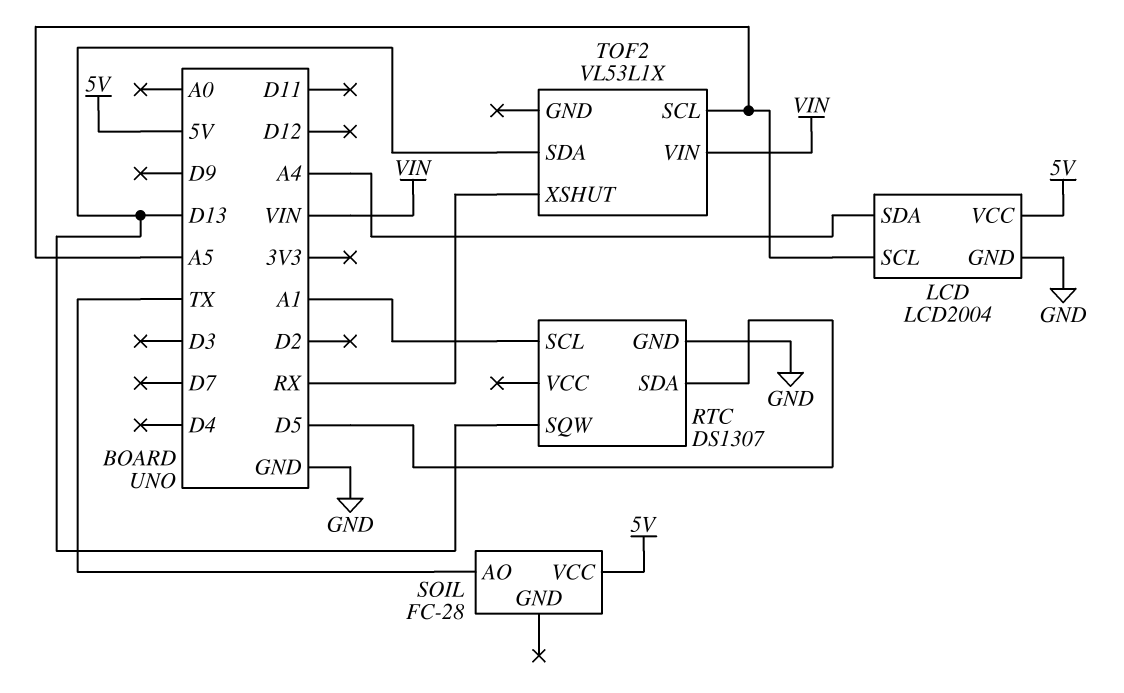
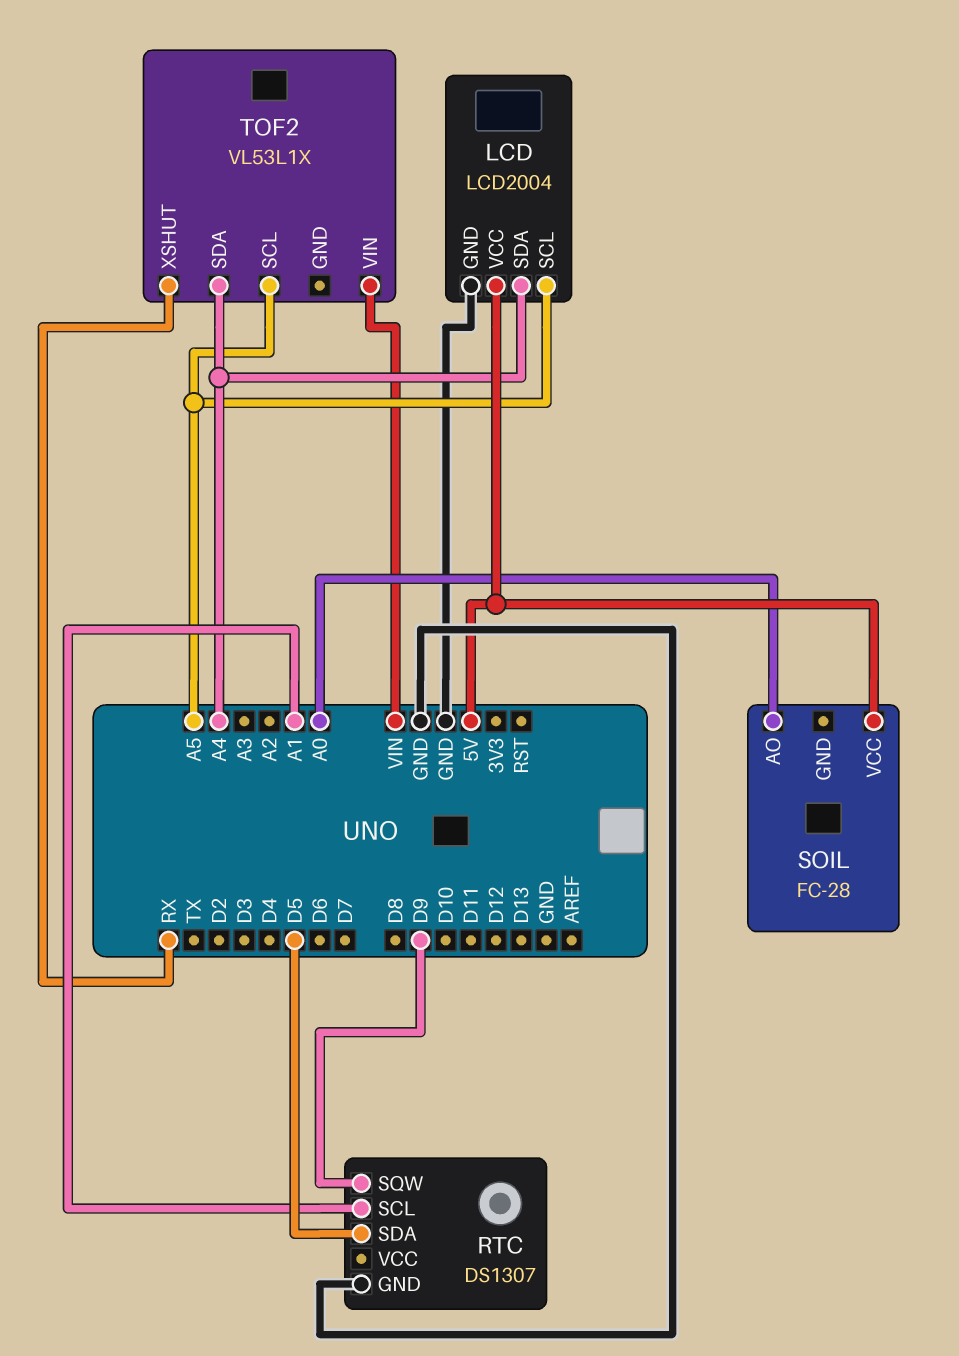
RTC pin SQW: D13 -> D9
SOIL pin AO: TX -> A0
TOF2 pin SDA: D13 -> A4

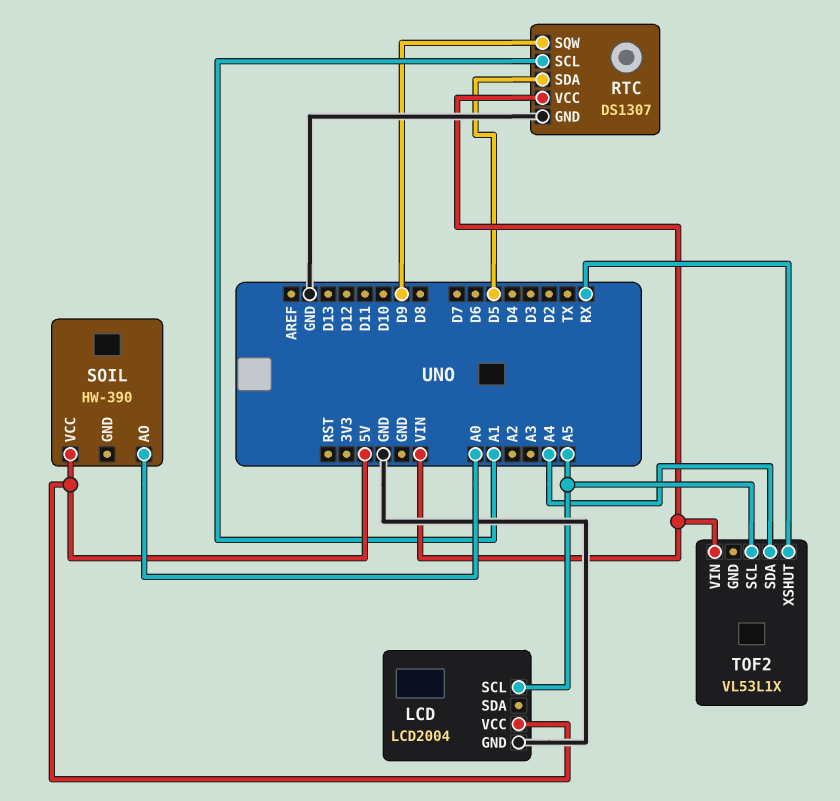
LCD pin SDA: A4 -> none
RTC pin VCC: none -> VIN
SOIL: FC-28 -> HW-390

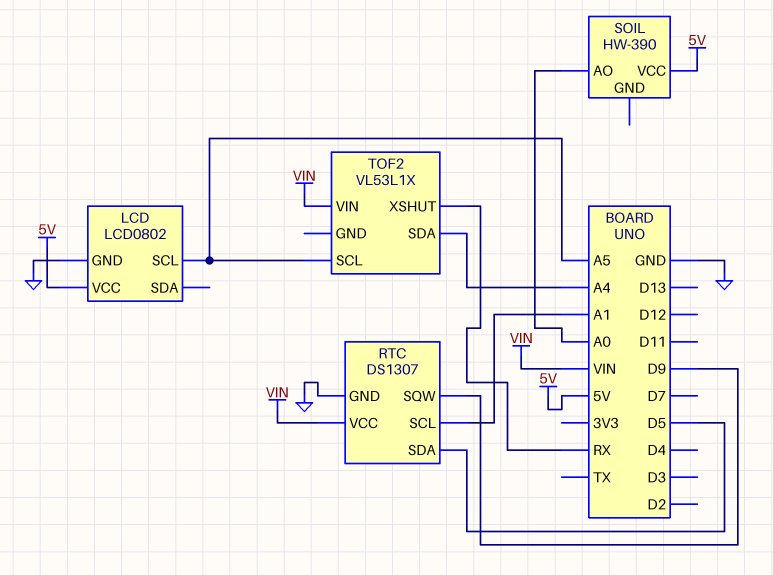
LCD: LCD2004 -> LCD0802

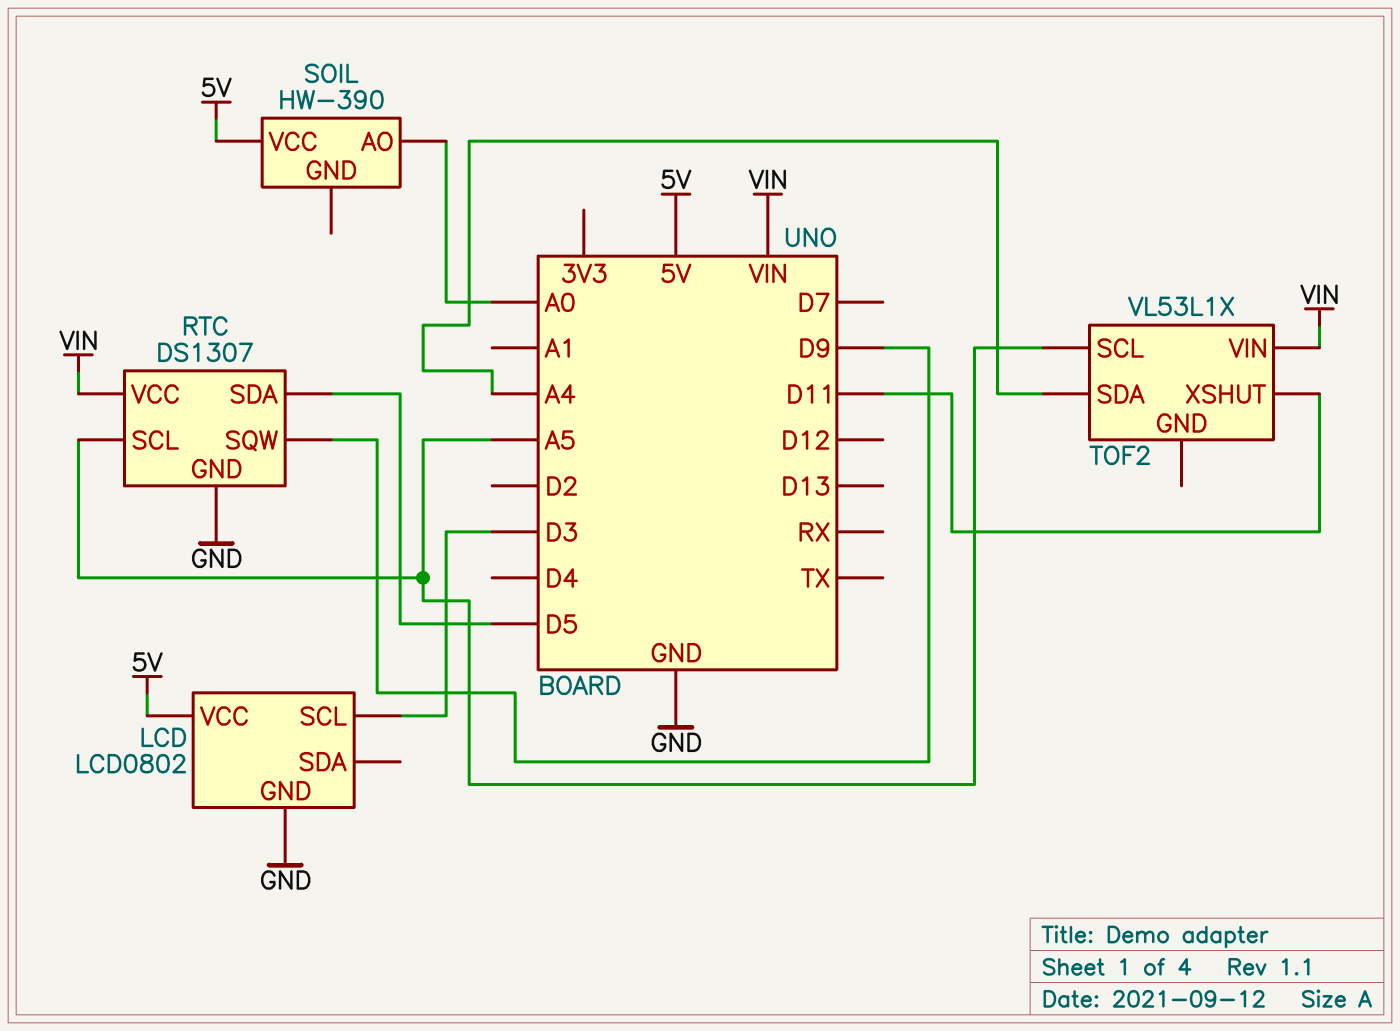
LCD pin SCL: A5 -> D3
RTC pin SCL: A1 -> A5
TOF2 pin XSHUT: RX -> D11

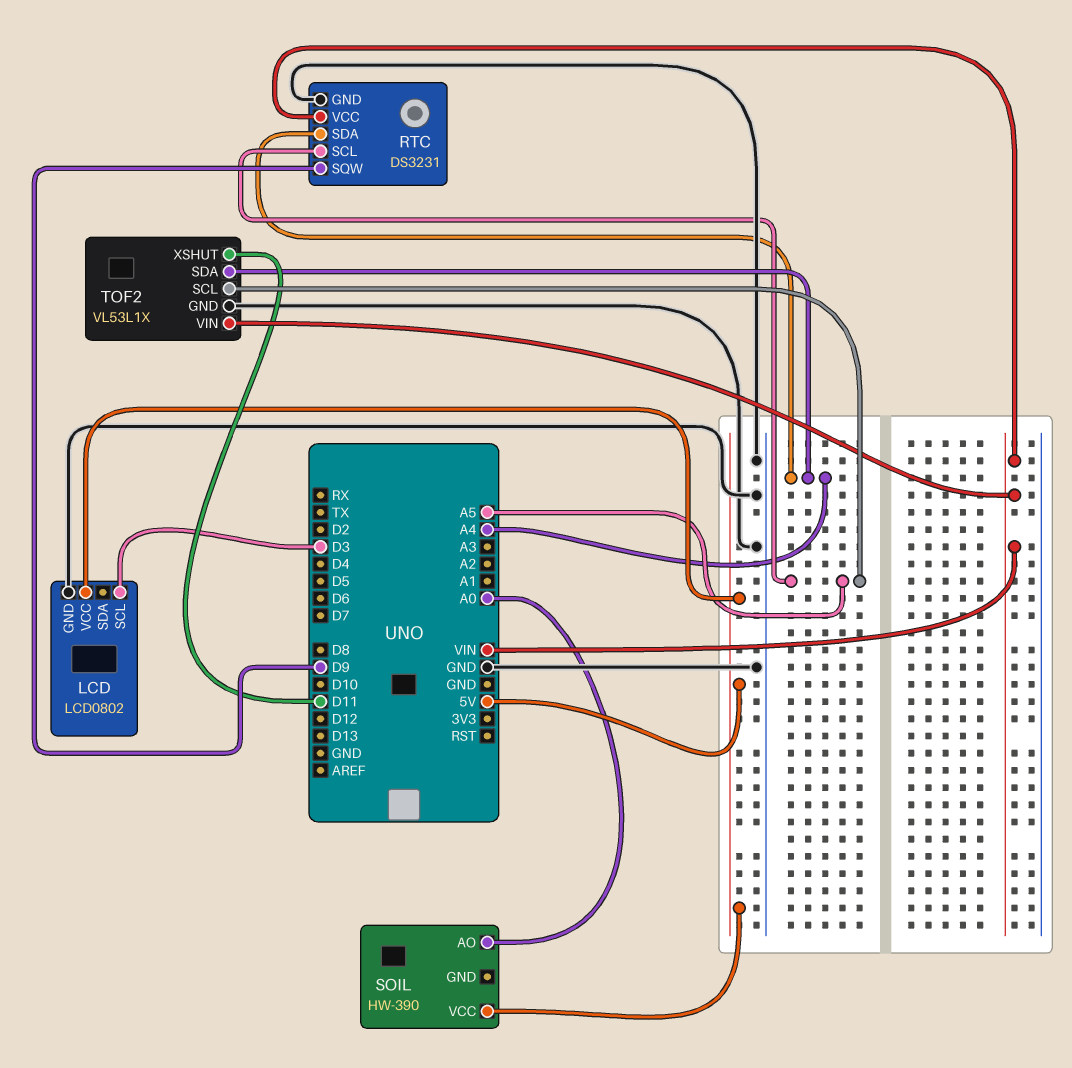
RTC: DS1307 -> DS3231
RTC pin SDA: D5 -> A4
TOF2 pin GND: none -> GND

